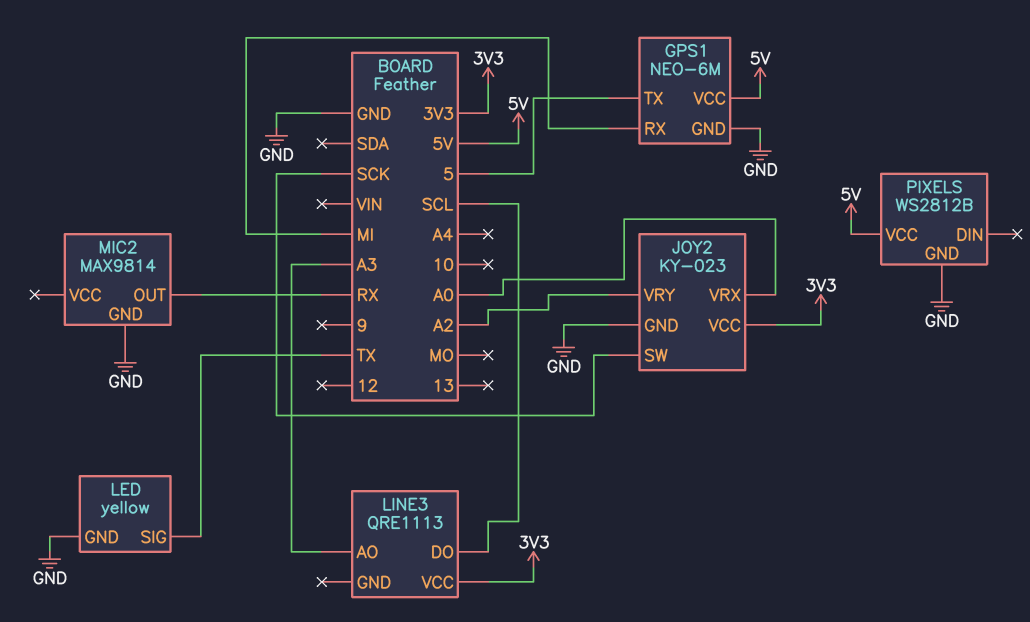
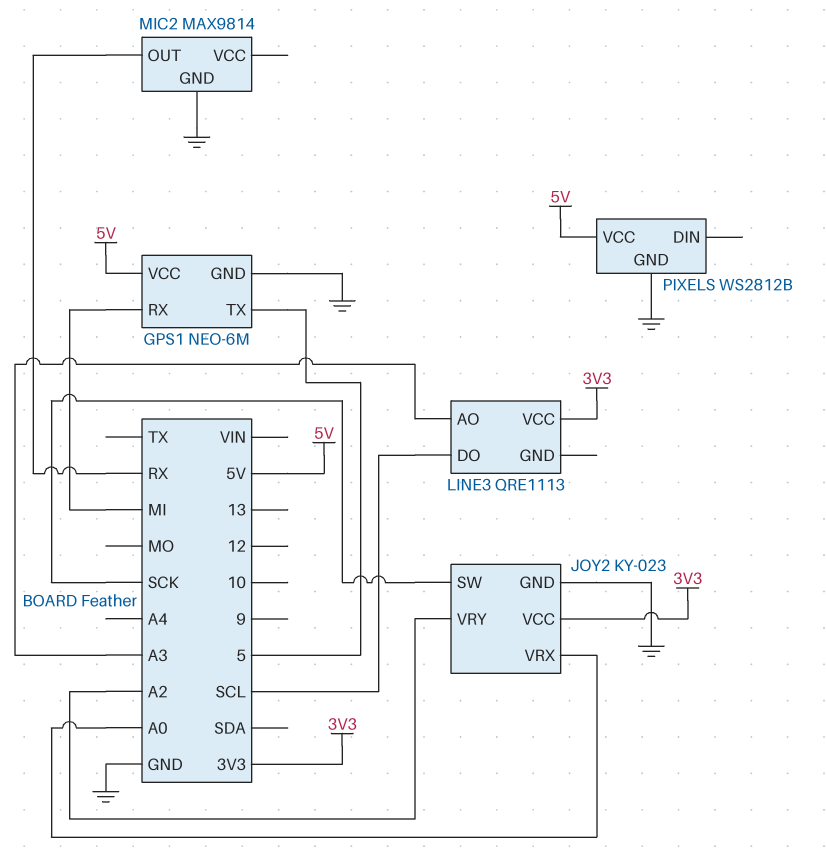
LED: yellow -> none
LED pin GND: GND -> none
LED pin SIG: TX -> none

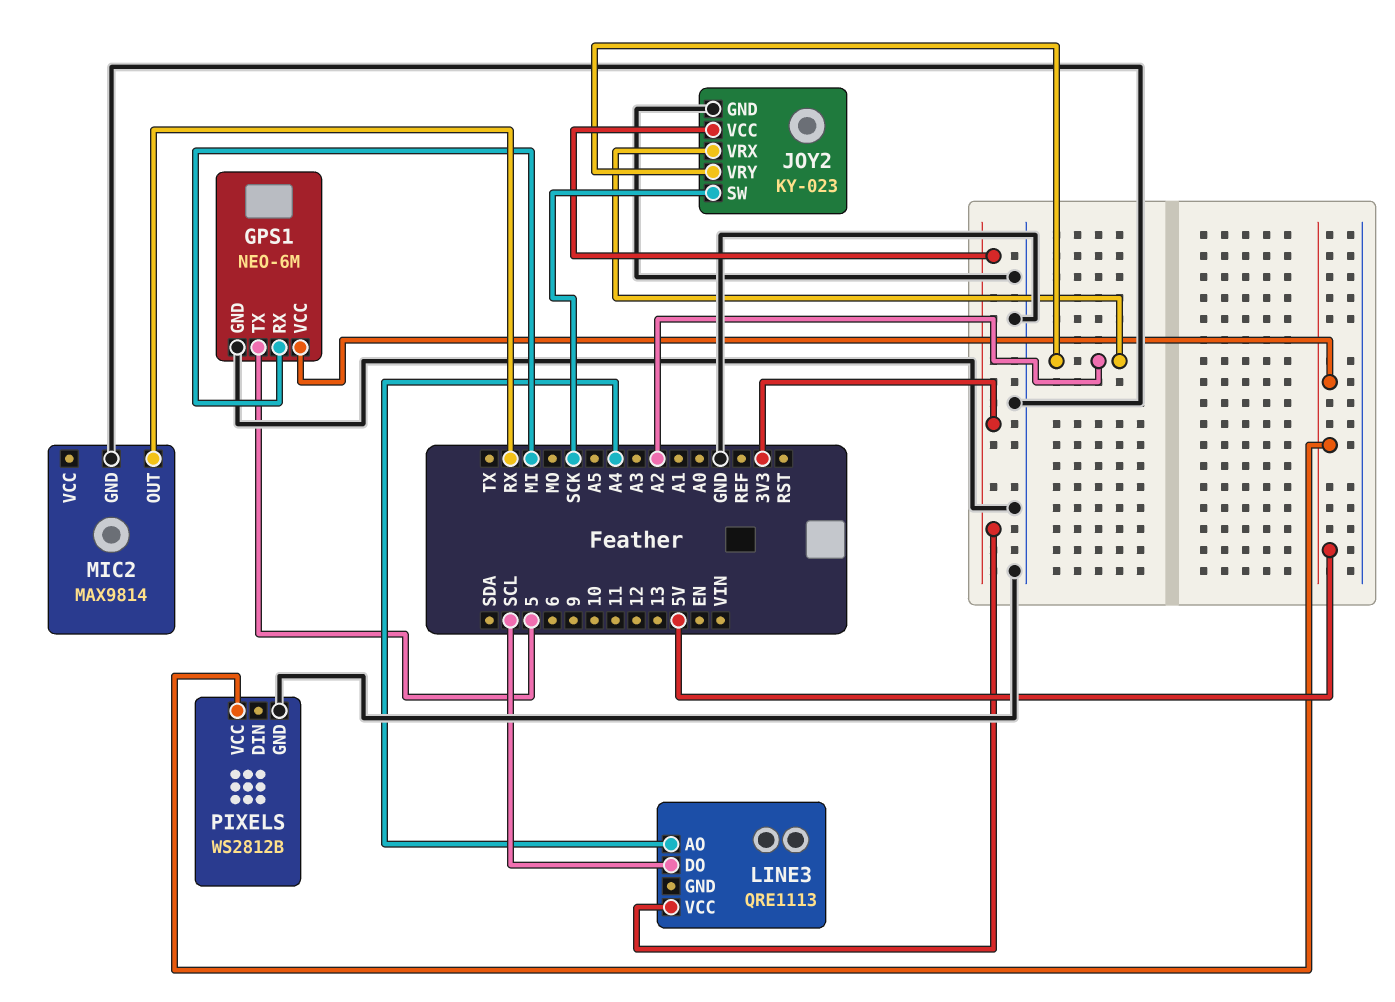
JOY2 pin VRX: A0 -> A2
LINE3 pin AO: A3 -> A4

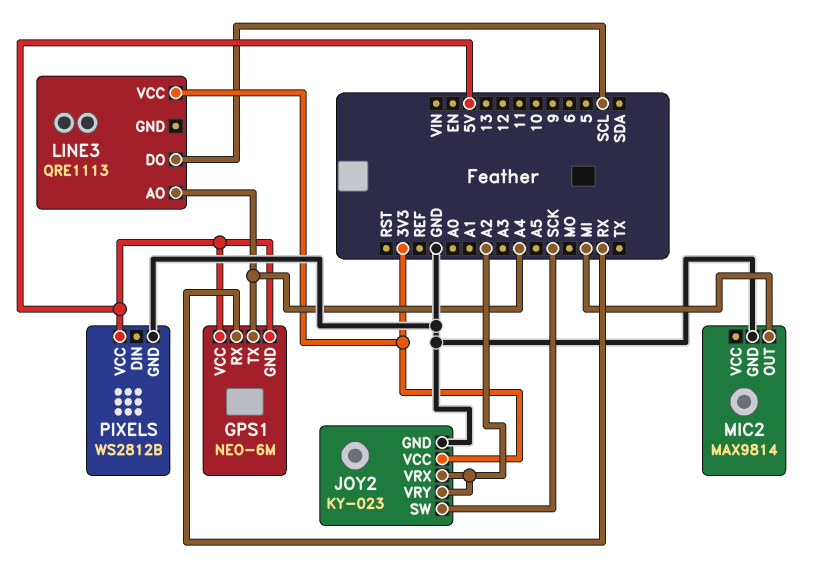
GPS1 pin GND: GND -> 5V
GPS1 pin RX: MI -> RX
GPS1 pin TX: 5 -> A4
MIC2 pin OUT: RX -> MI

